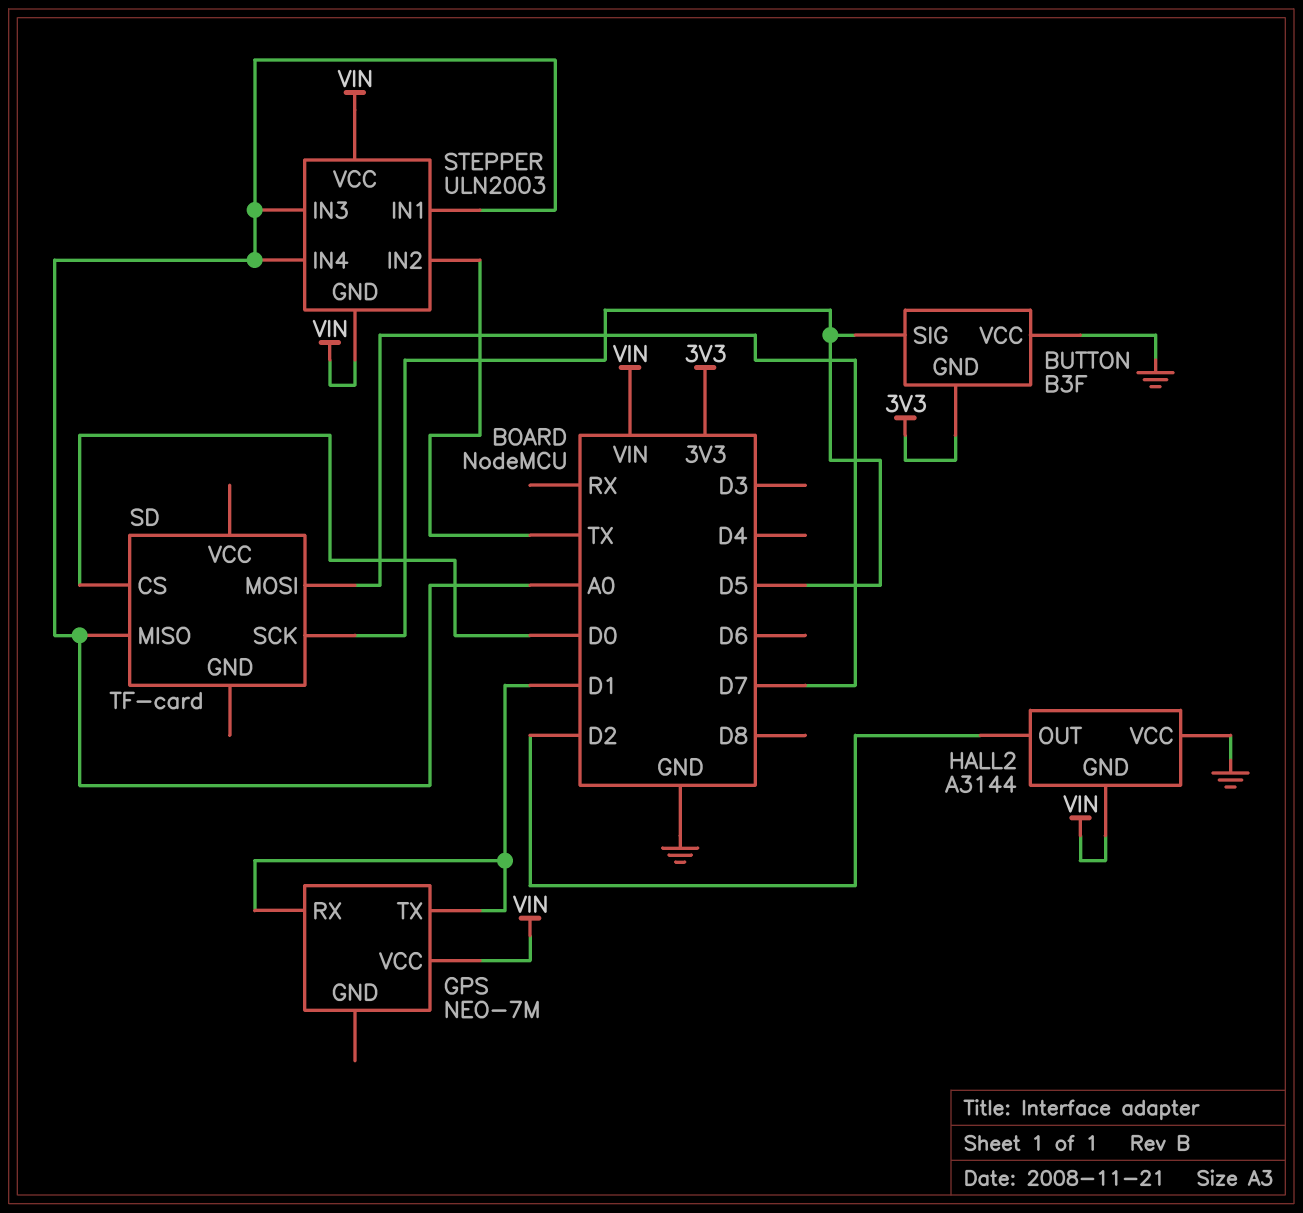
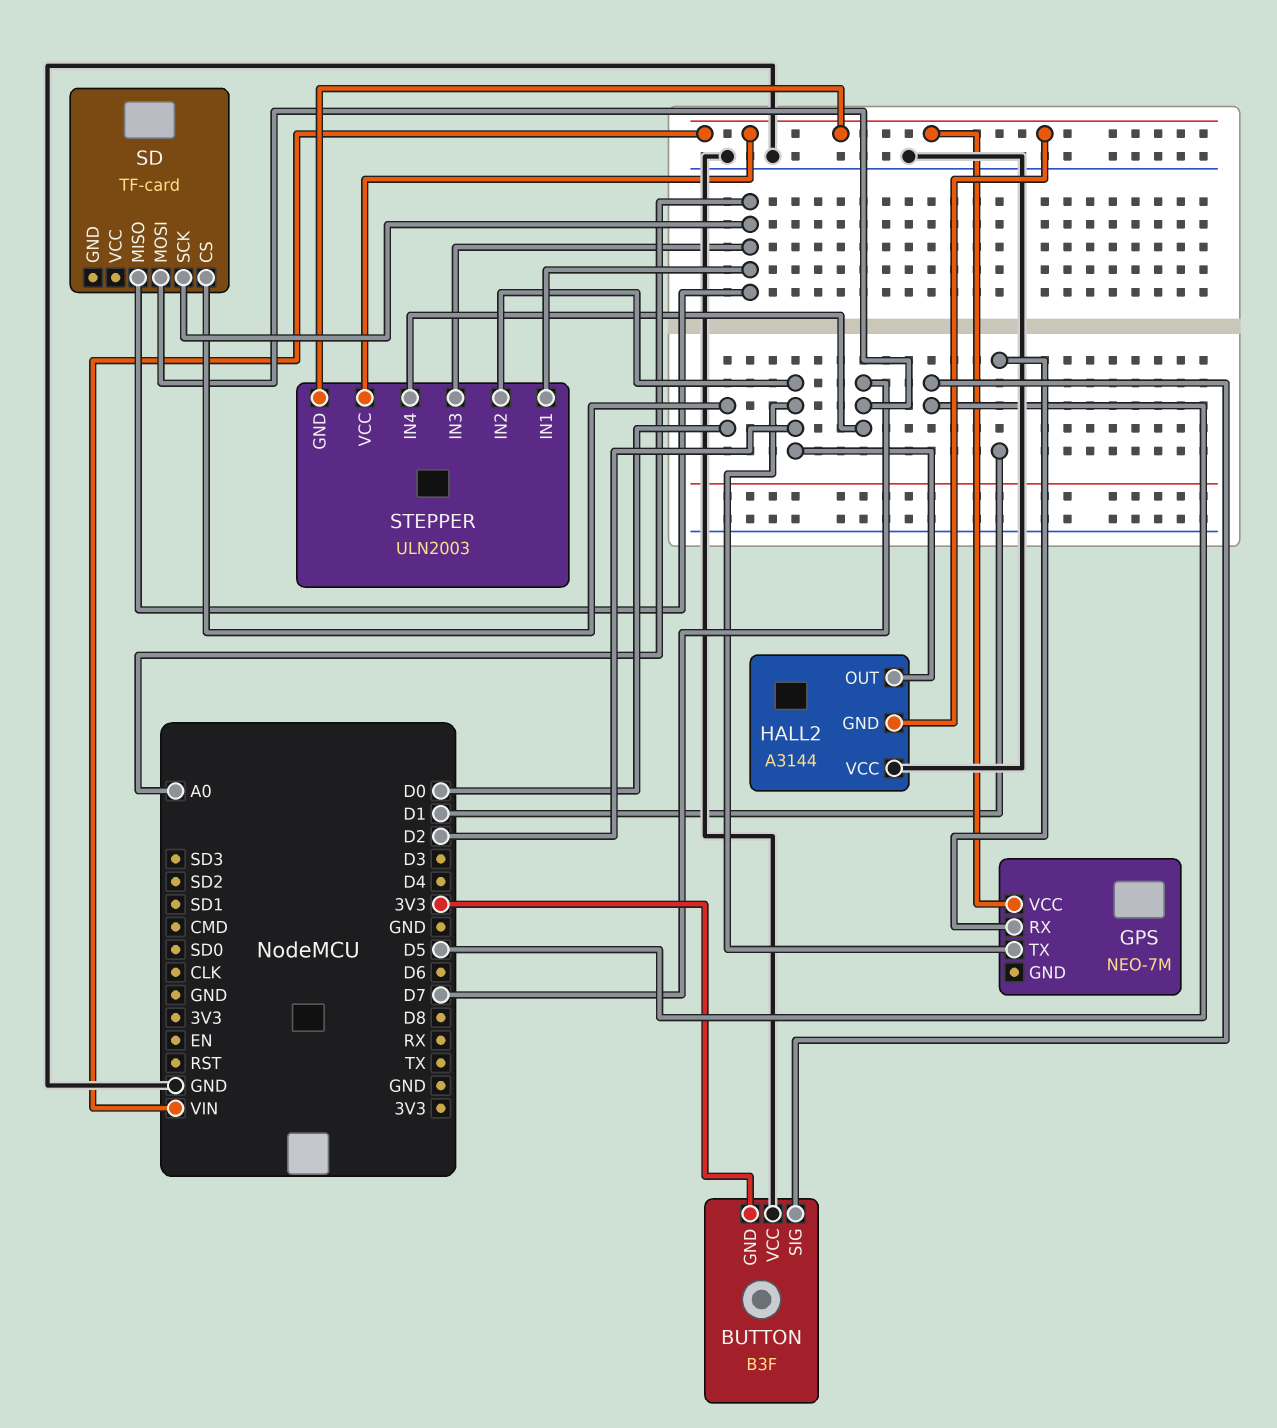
GPS pin TX: D1 -> D2
SD pin SCK: D5 -> A0
STEPPER pin IN2: TX -> D2
STEPPER pin IN4: A0 -> D7

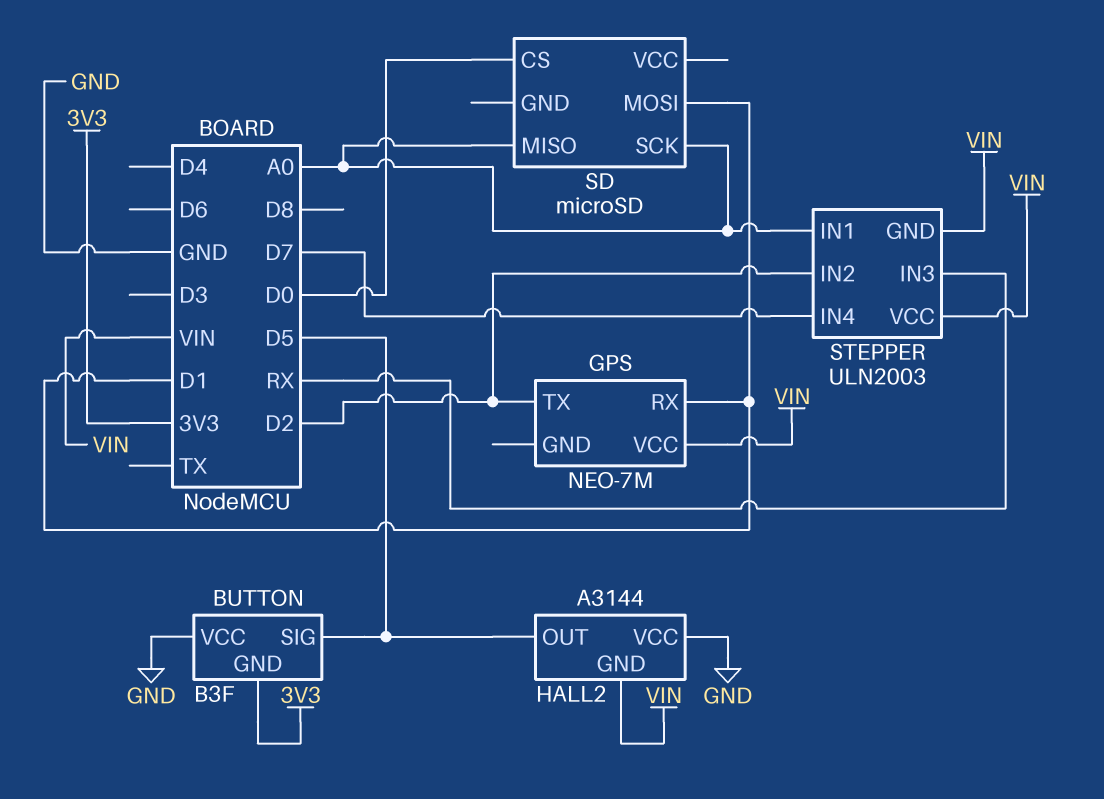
HALL2 pin OUT: D2 -> D5
SD: TF-card -> microSD
SD pin MOSI: D7 -> D1
STEPPER pin IN3: A0 -> RX

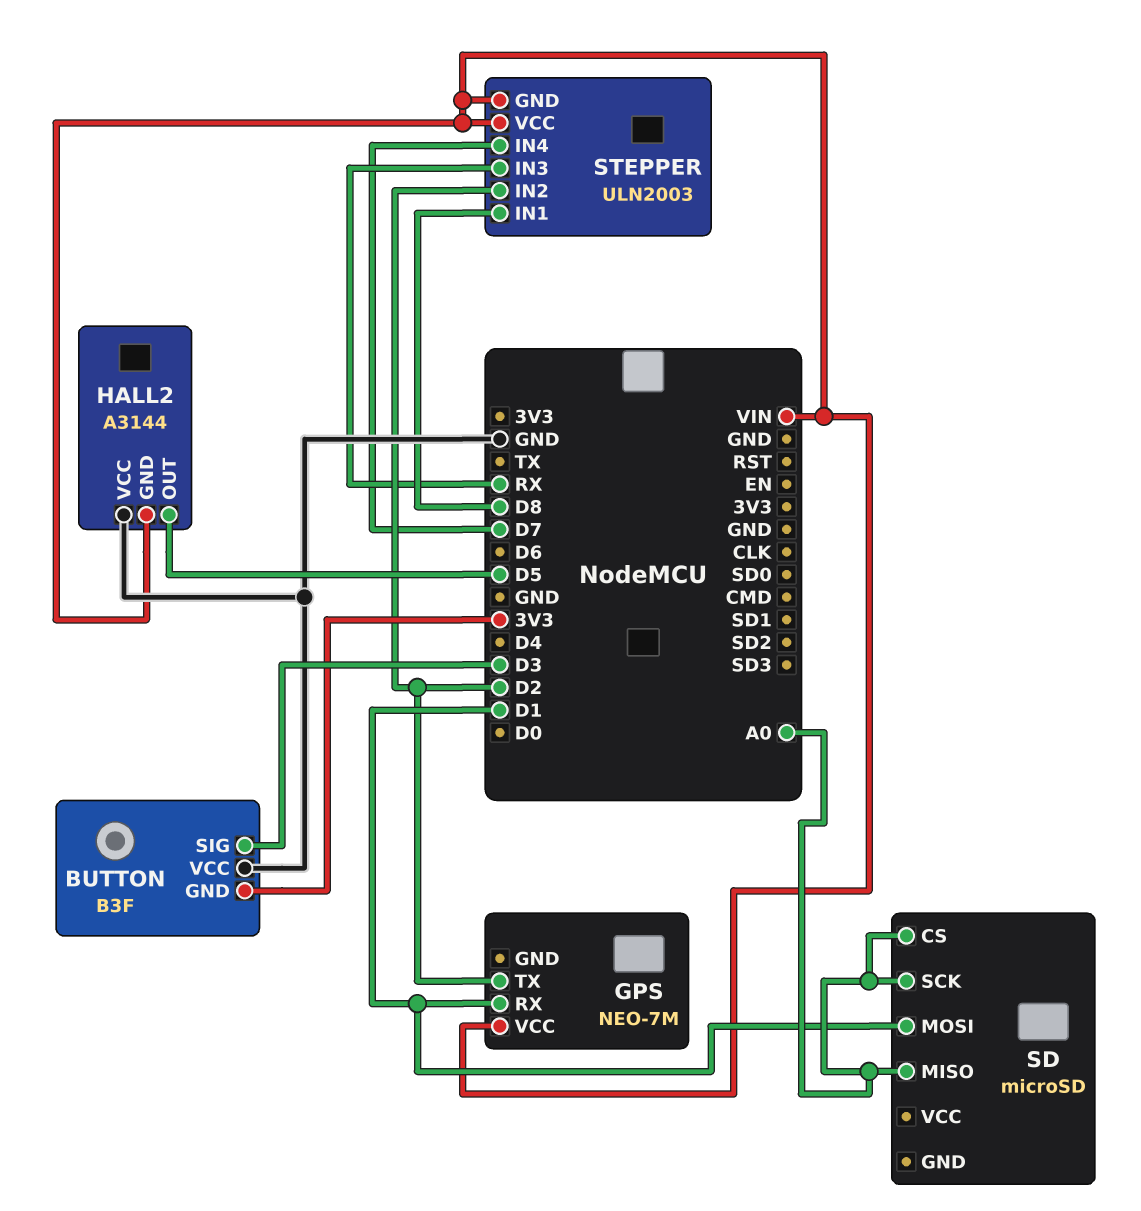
BUTTON pin SIG: D5 -> D3
SD pin CS: D0 -> A0
STEPPER pin IN1: A0 -> D8

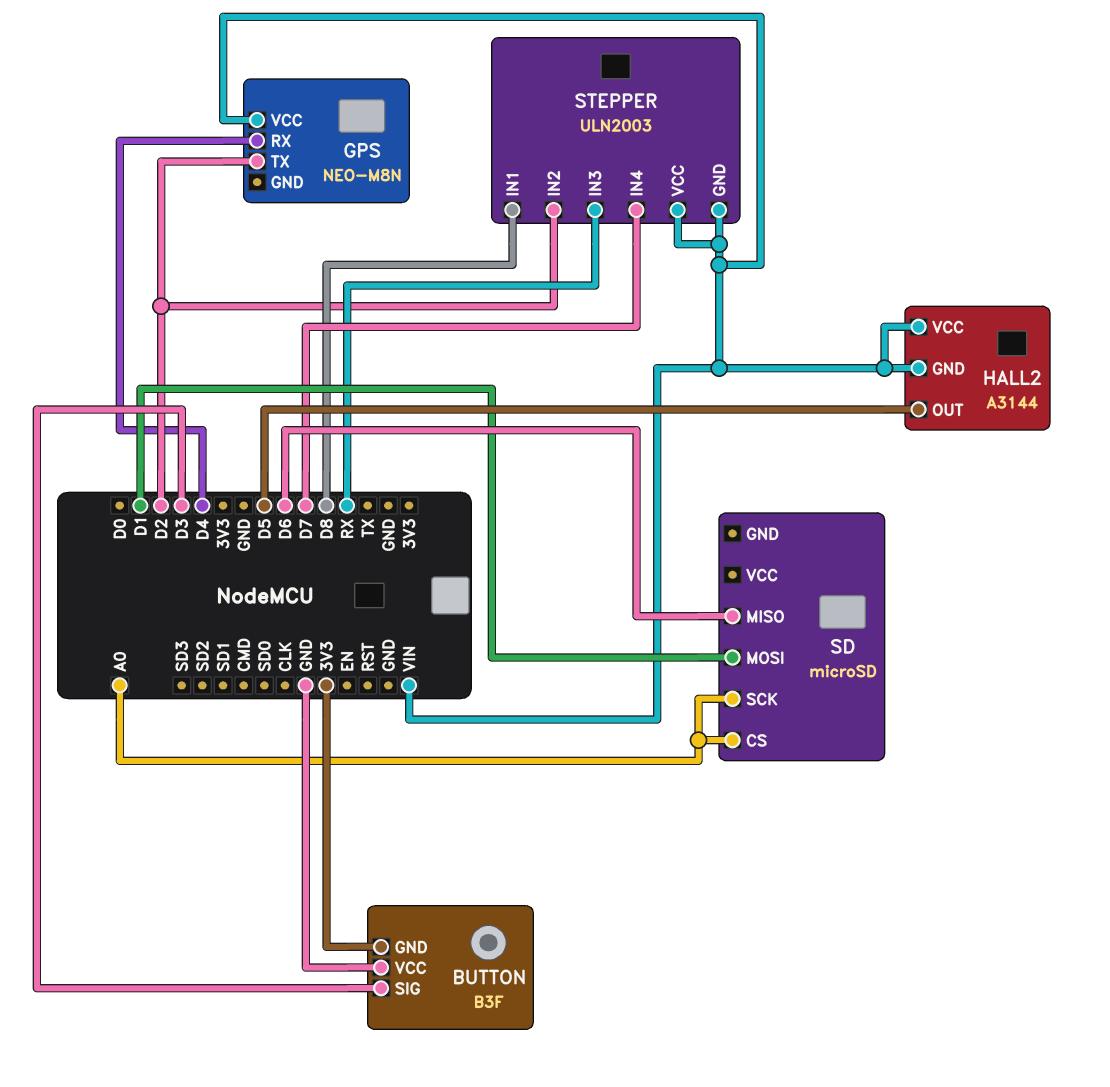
GPS: NEO-7M -> NEO-M8N
GPS pin RX: D1 -> D4
HALL2 pin VCC: GND -> VIN
SD pin MISO: A0 -> D6

